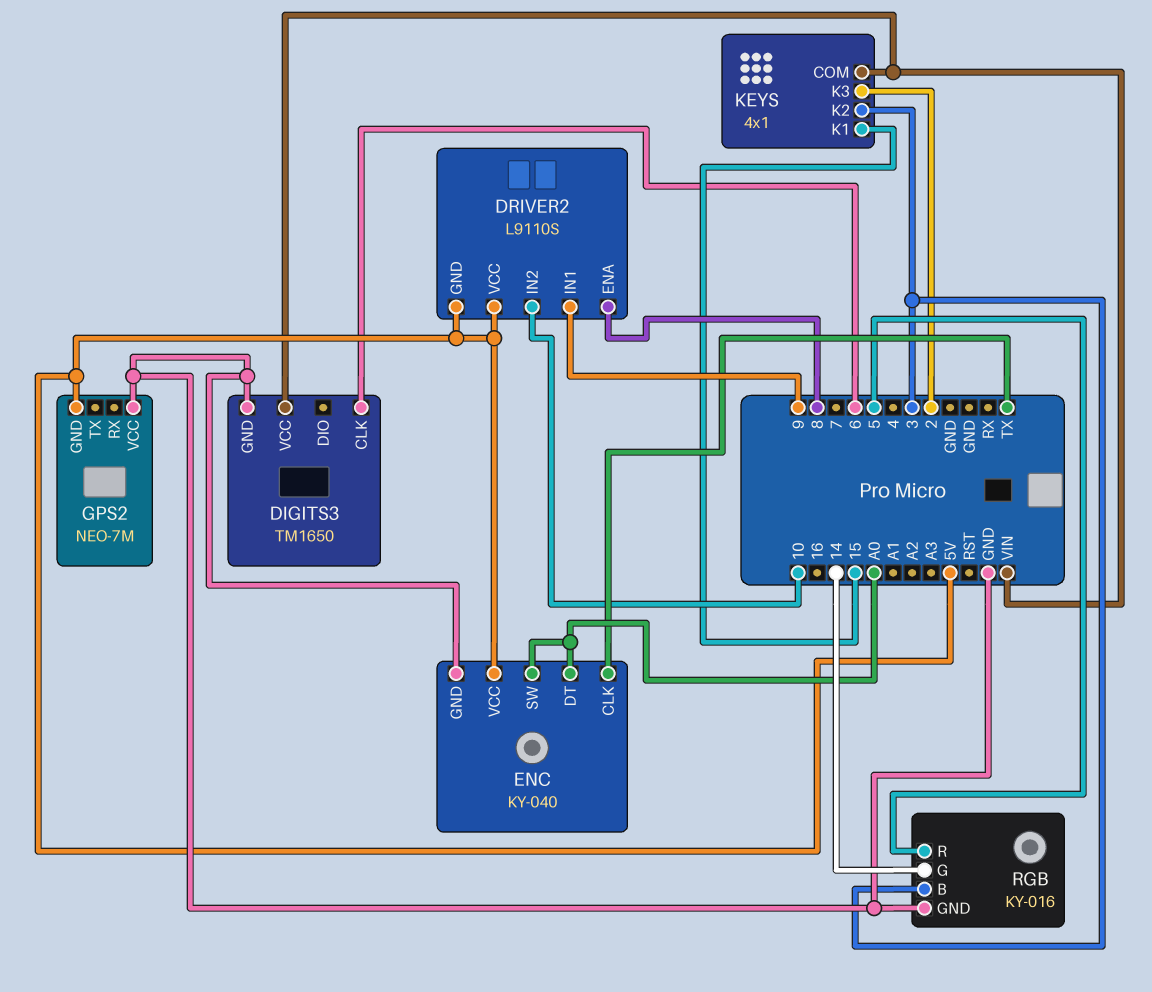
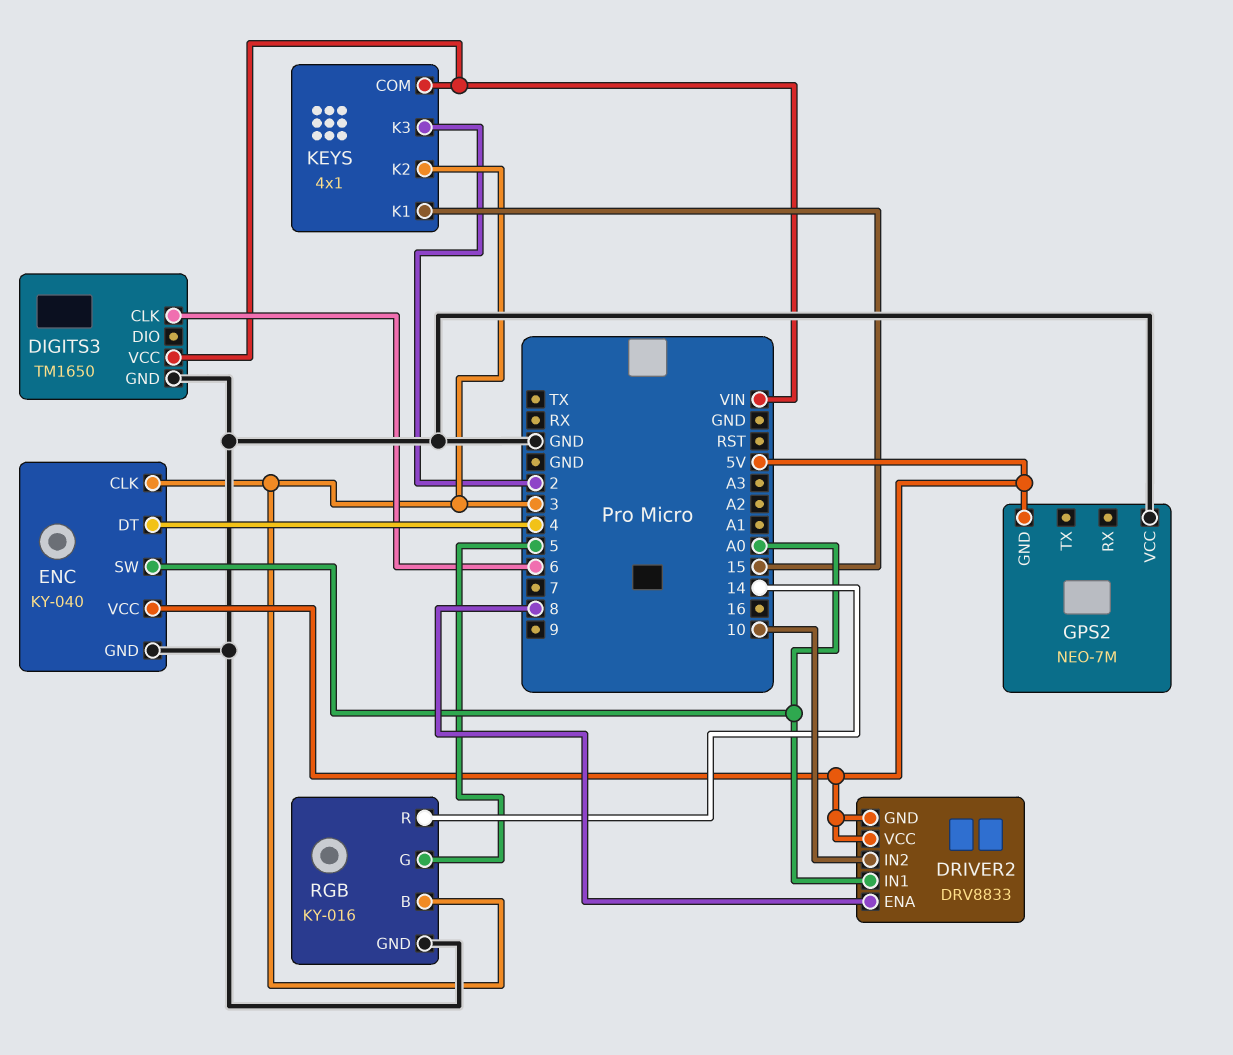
DRIVER2: L9110S -> DRV8833
DRIVER2 pin IN1: 9 -> A0
ENC pin CLK: TX -> 3
ENC pin DT: A0 -> 4
RGB pin G: 14 -> 5
RGB pin R: 5 -> 14

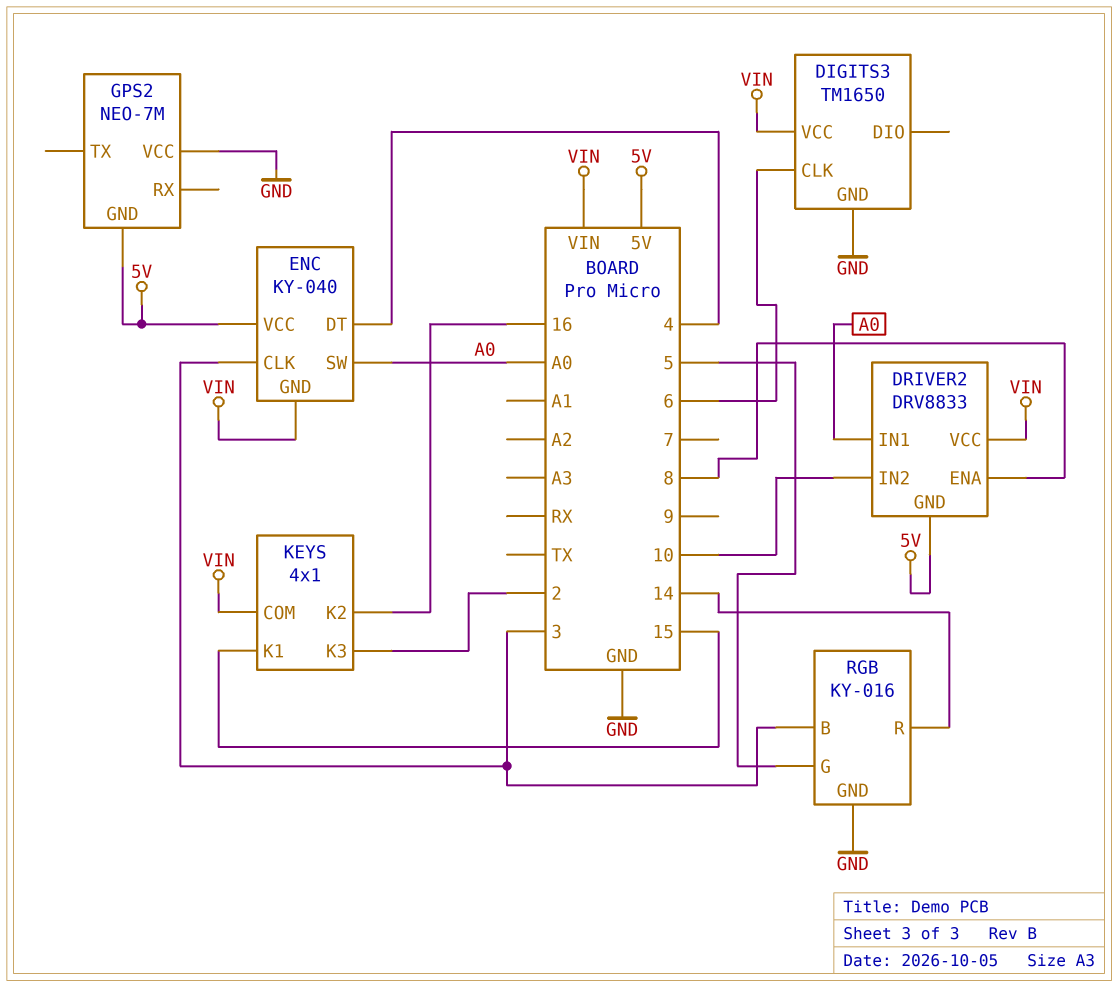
DRIVER2 pin VCC: 5V -> VIN
ENC pin GND: GND -> VIN
KEYS pin K2: 3 -> 16

